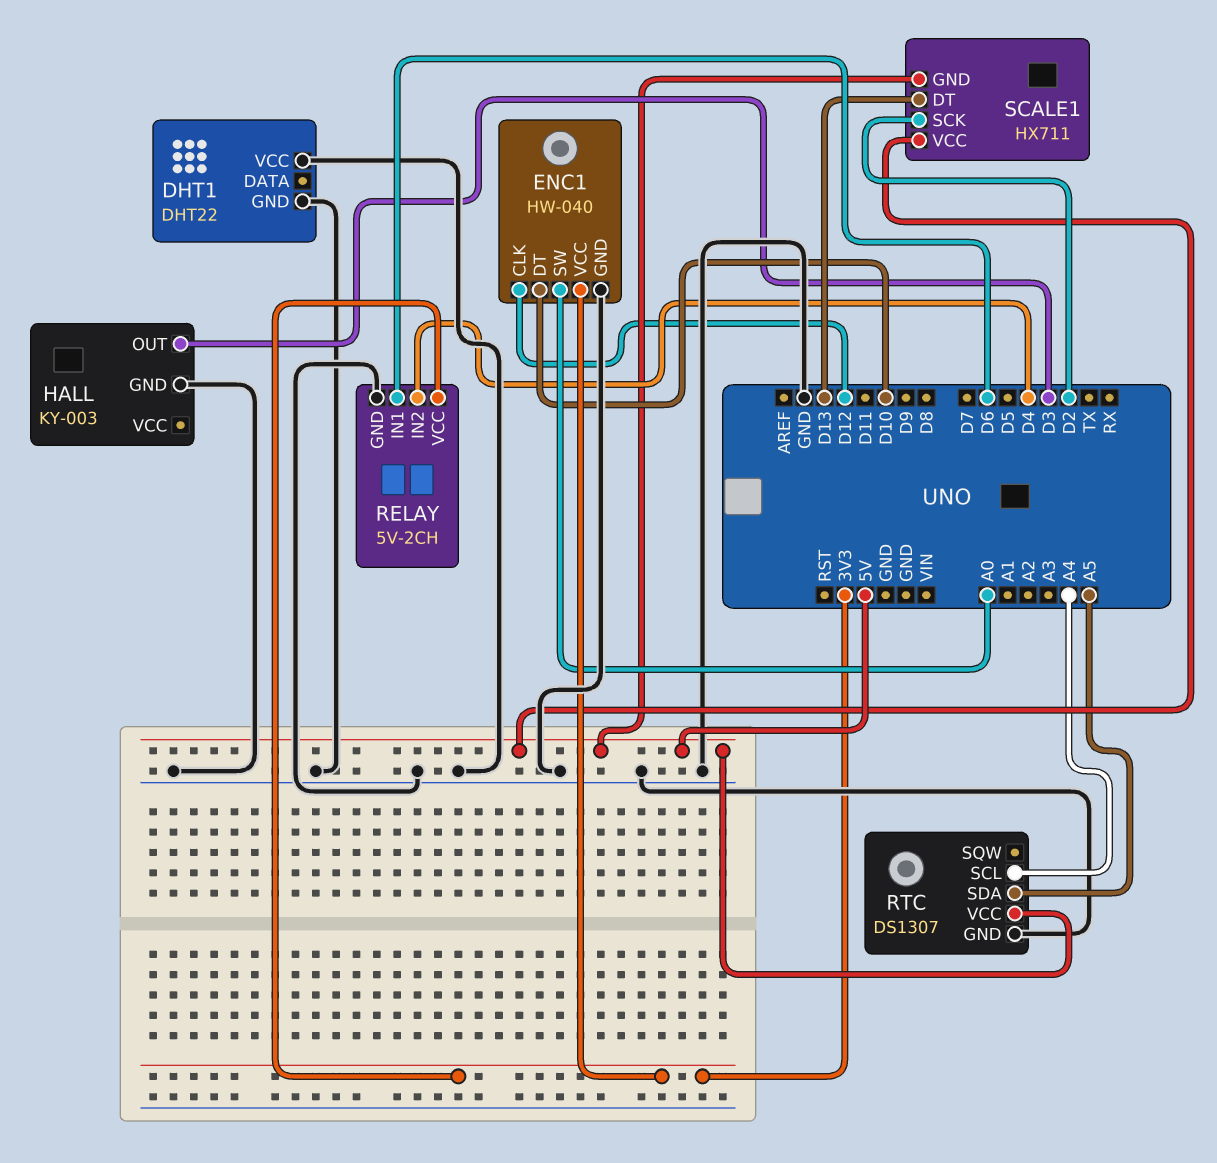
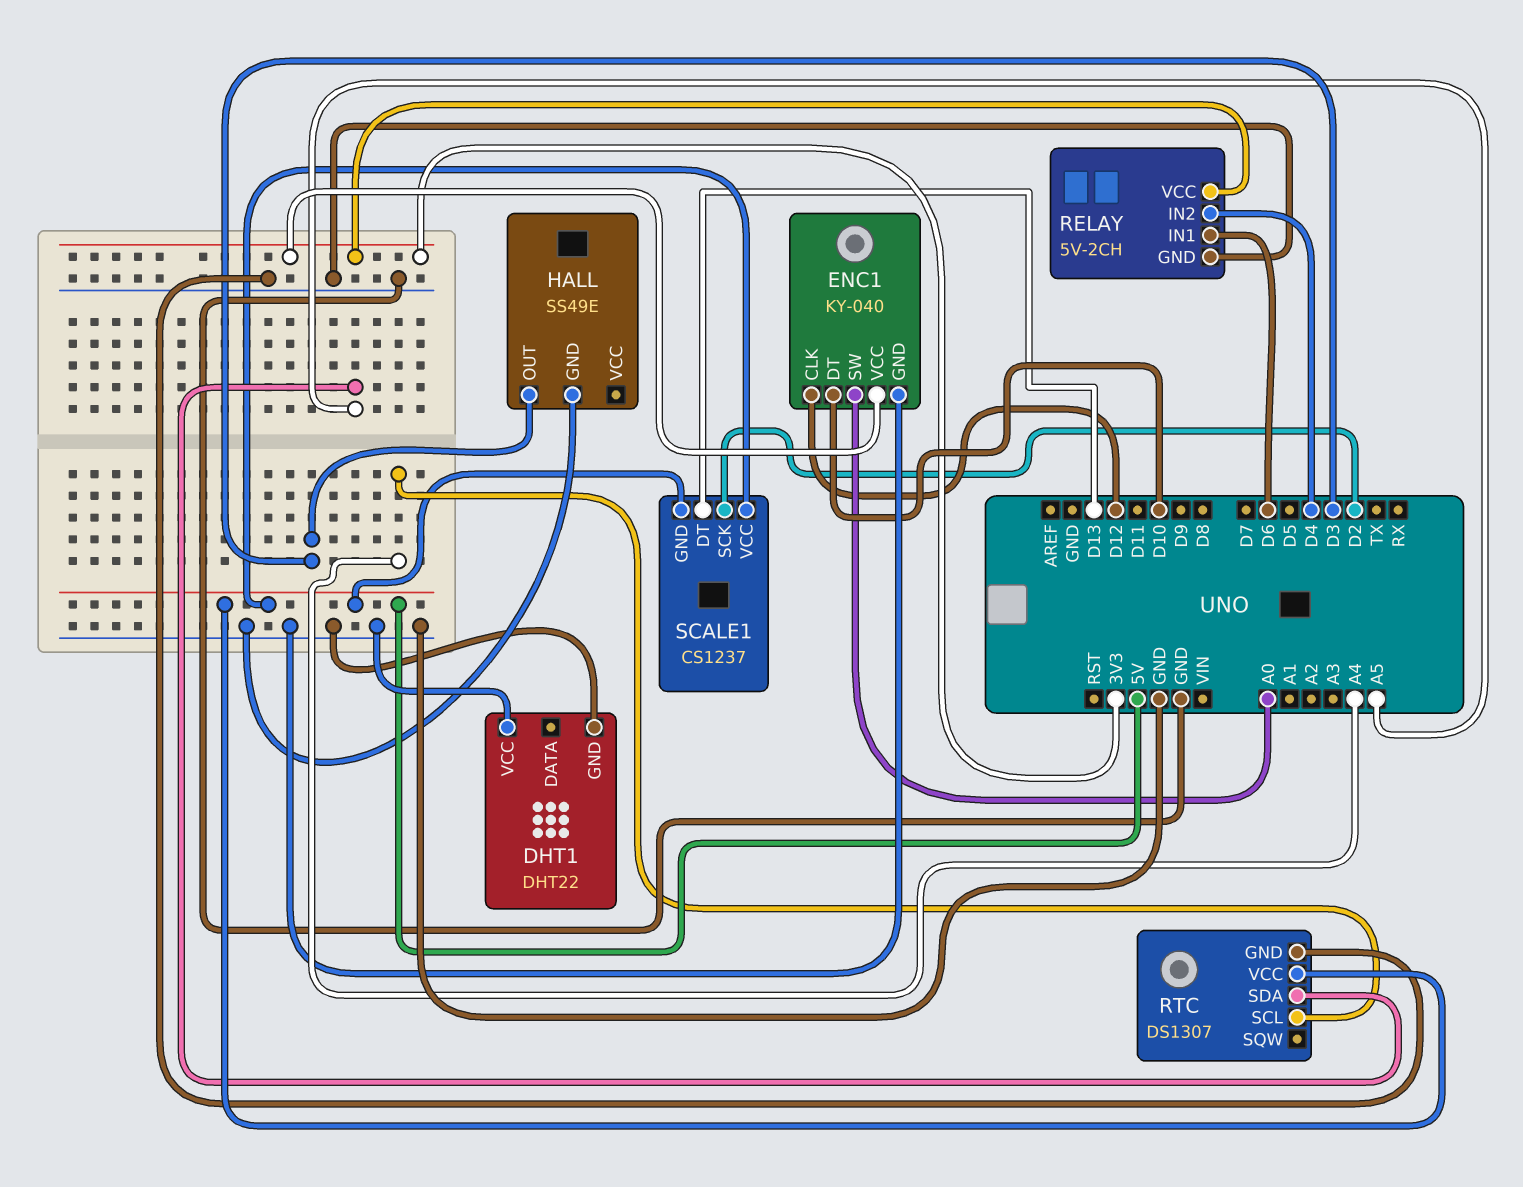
ENC1: HW-040 -> KY-040
HALL: KY-003 -> SS49E
SCALE1: HX711 -> CS1237

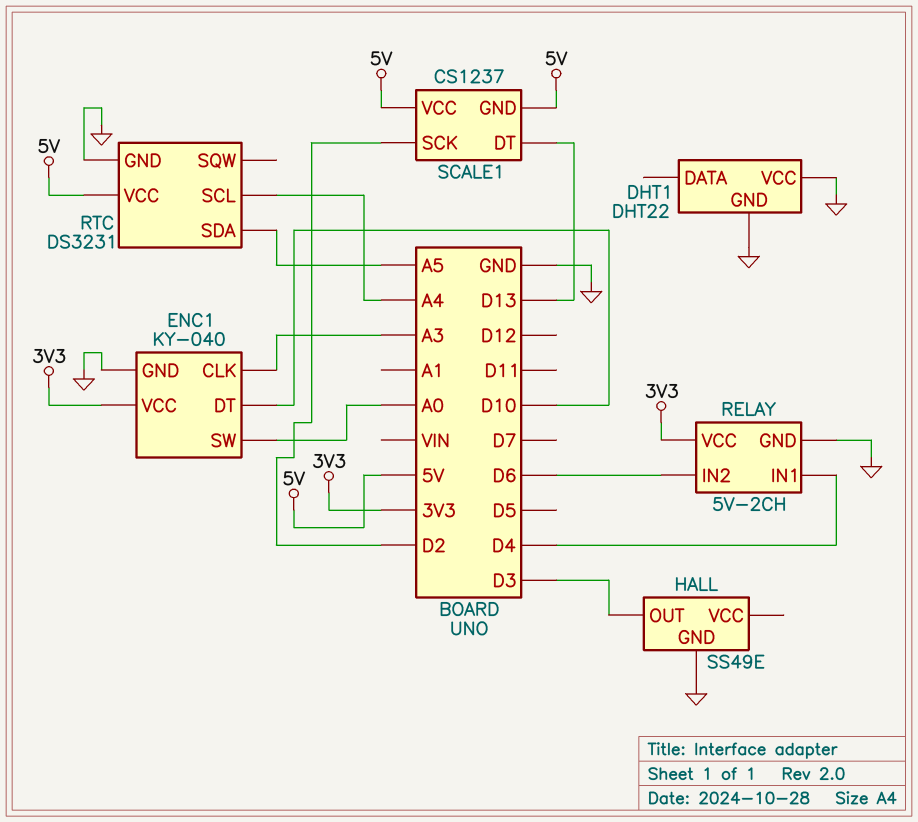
ENC1 pin CLK: D12 -> A3
RELAY pin IN1: D6 -> D4
RELAY pin IN2: D4 -> D6
RTC: DS1307 -> DS3231

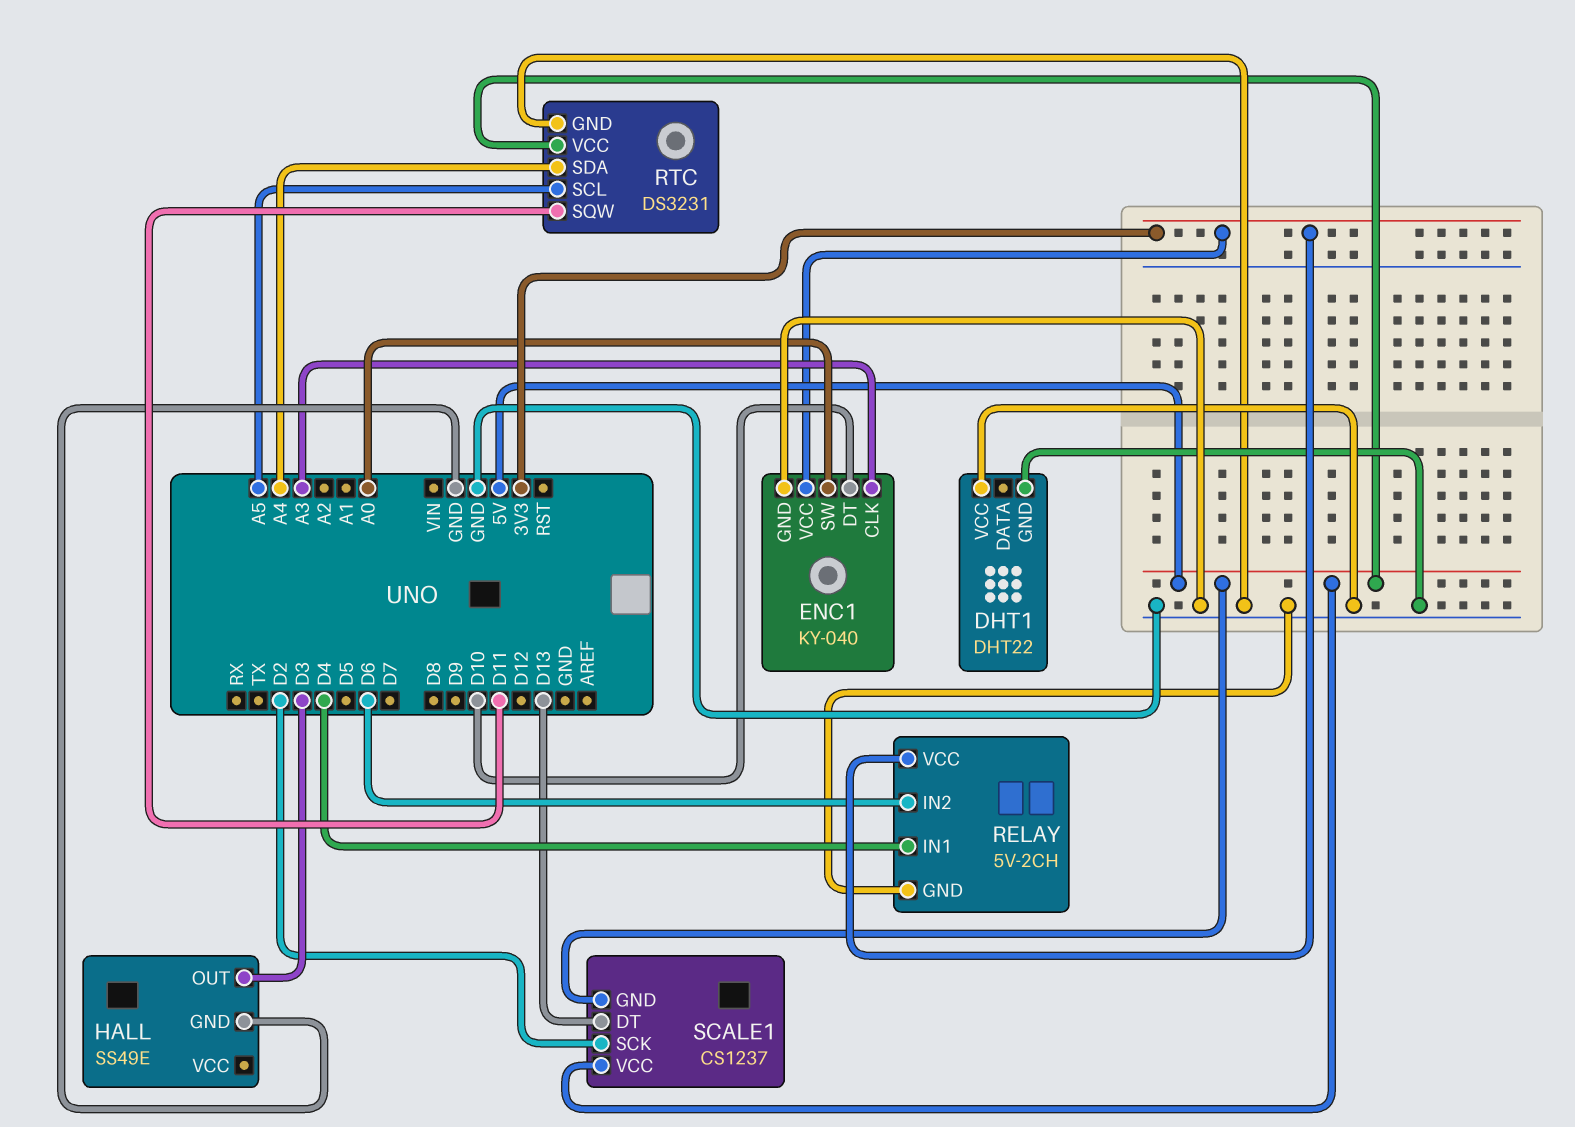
RTC pin SCL: A4 -> A5
RTC pin SDA: A5 -> A4
RTC pin SQW: none -> D11

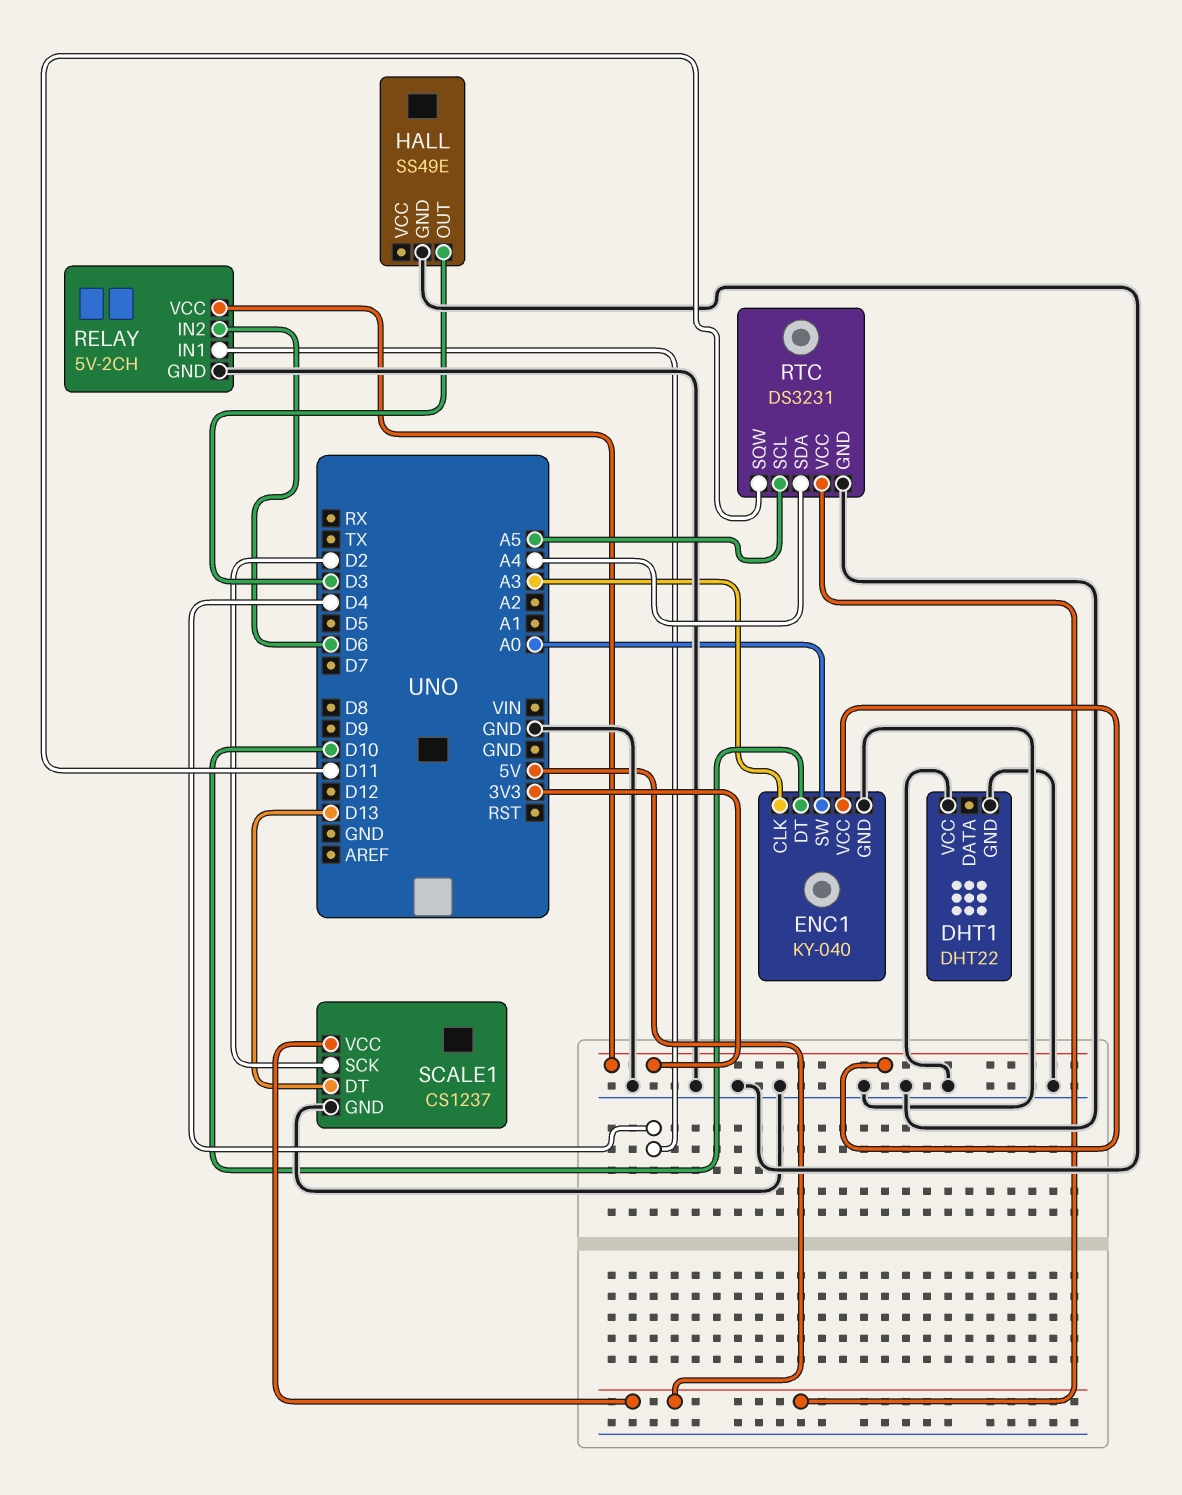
SCALE1 pin GND: 5V -> GND

